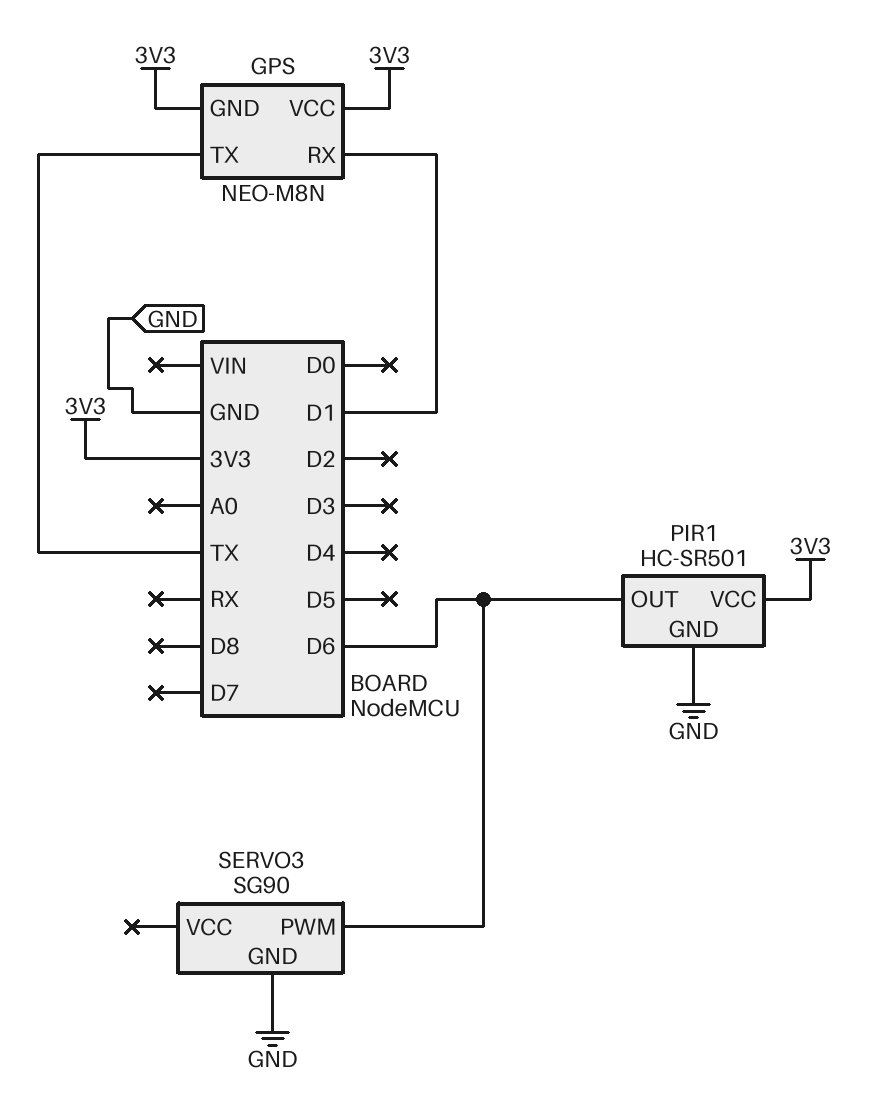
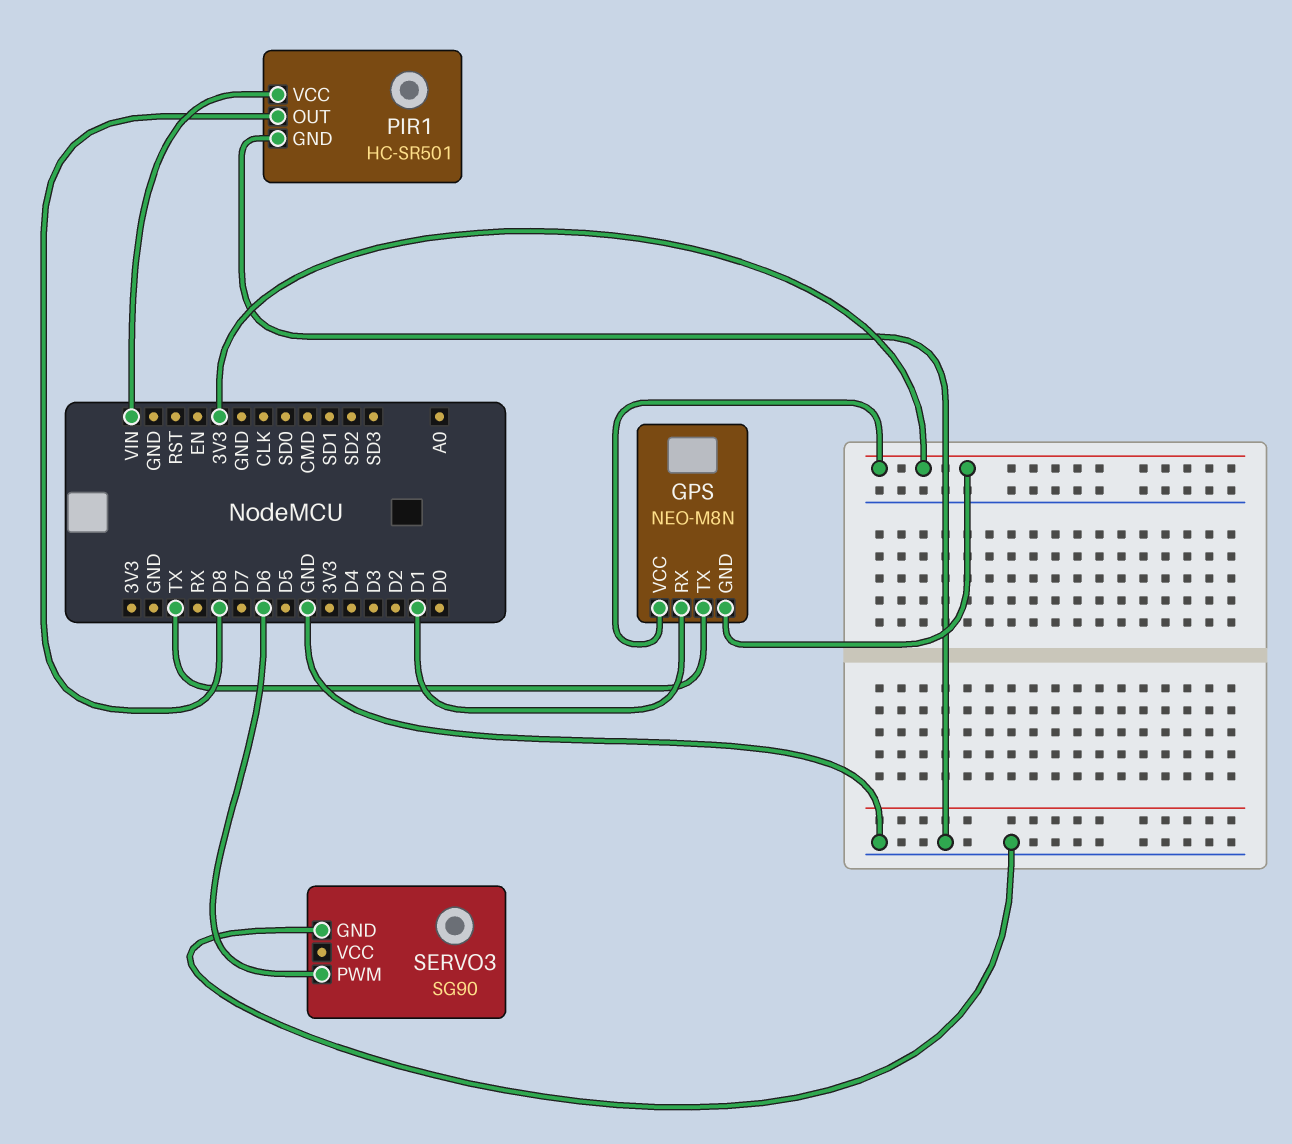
PIR1 pin OUT: D6 -> D8
PIR1 pin VCC: 3V3 -> VIN

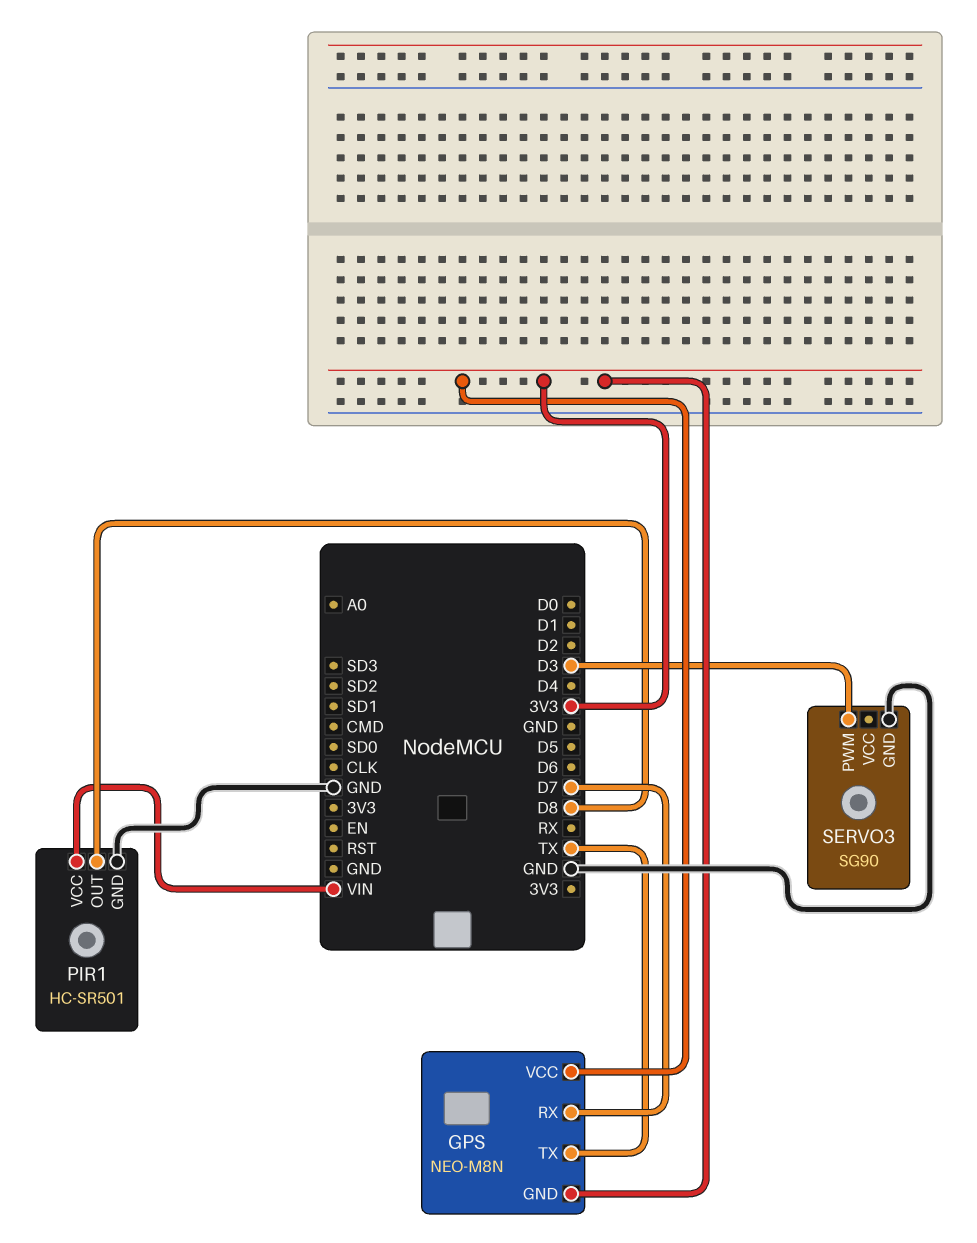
GPS pin RX: D1 -> D7
SERVO3 pin PWM: D6 -> D3

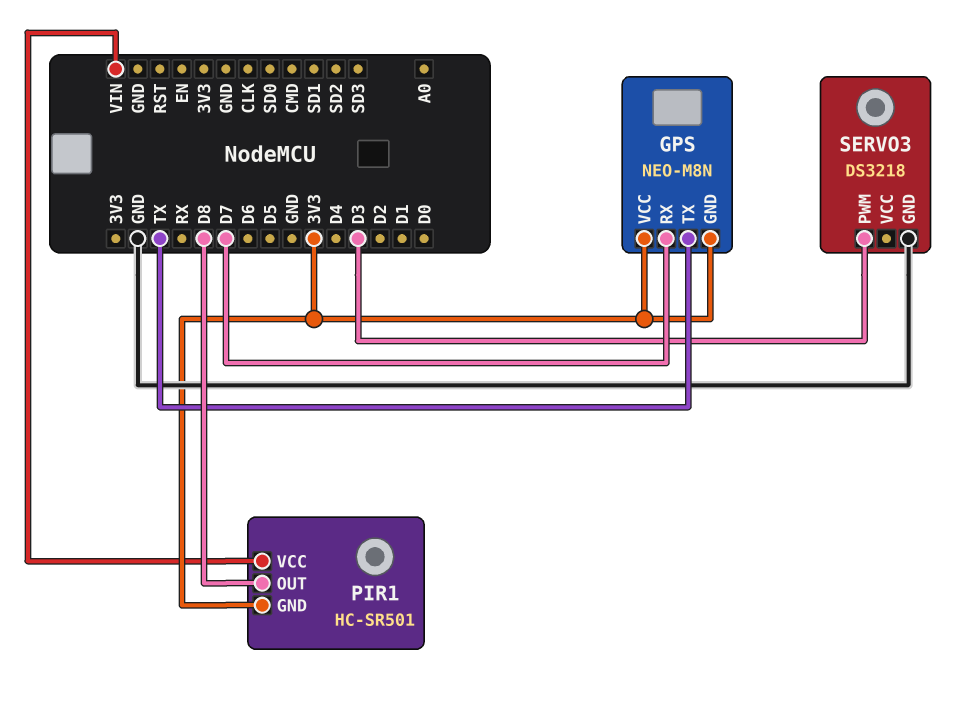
PIR1 pin GND: GND -> 3V3
SERVO3: SG90 -> DS3218

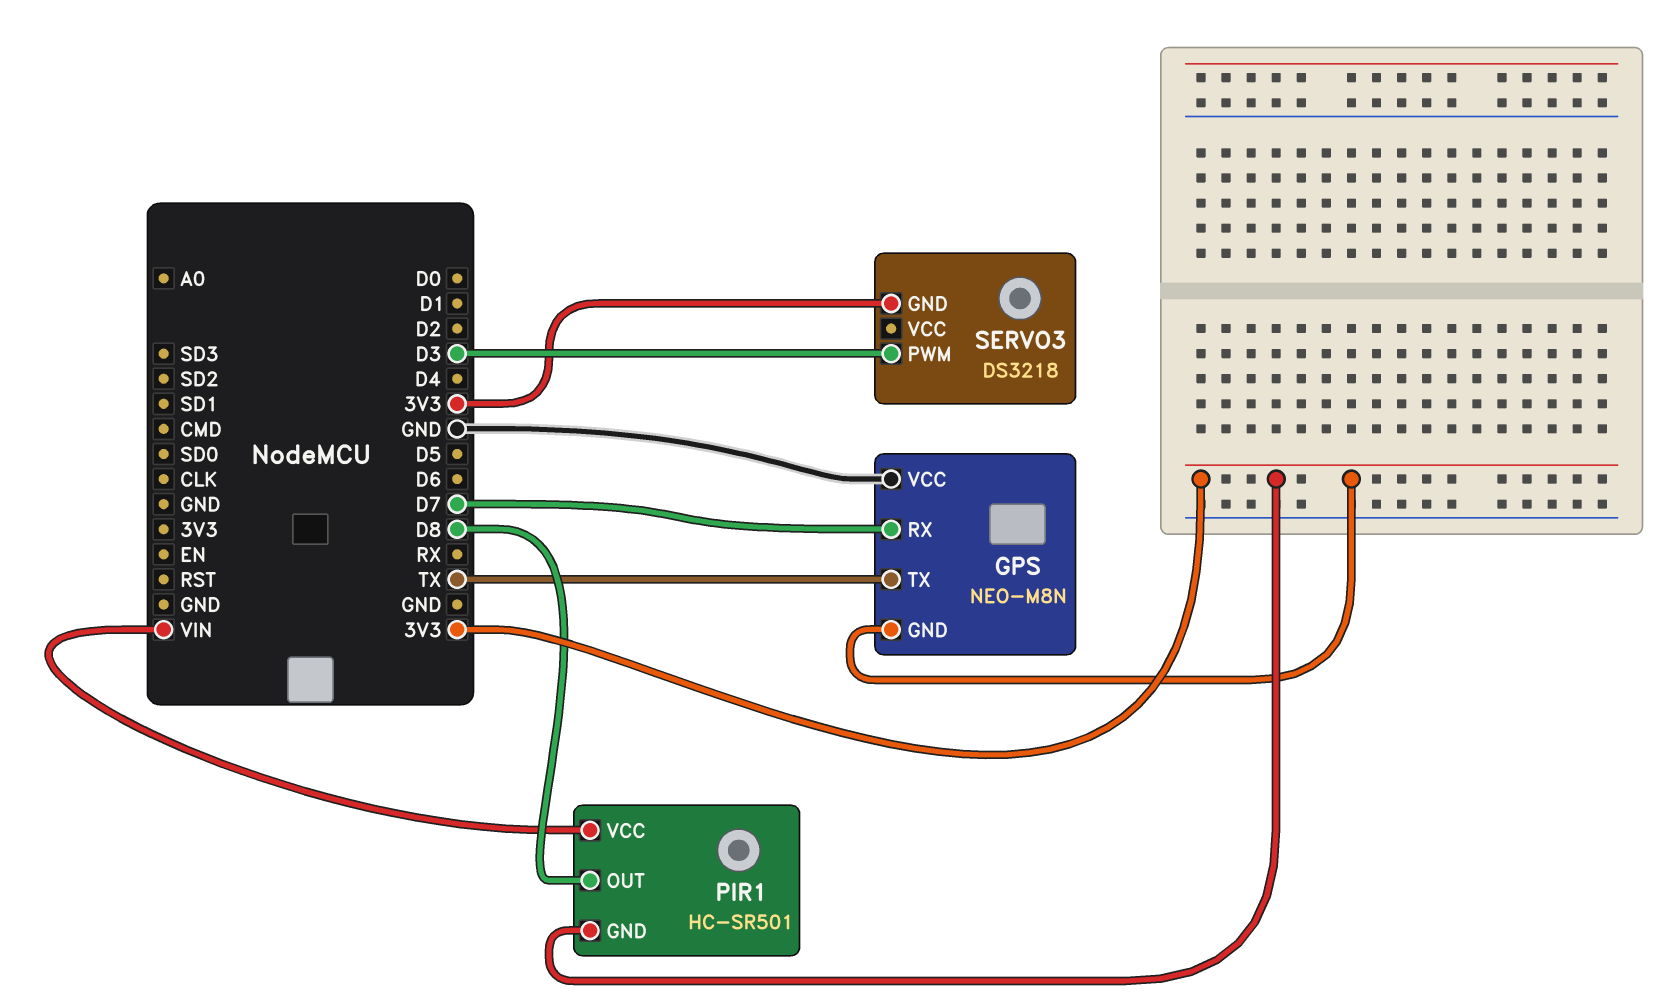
GPS pin VCC: 3V3 -> GND
SERVO3 pin GND: GND -> 3V3

